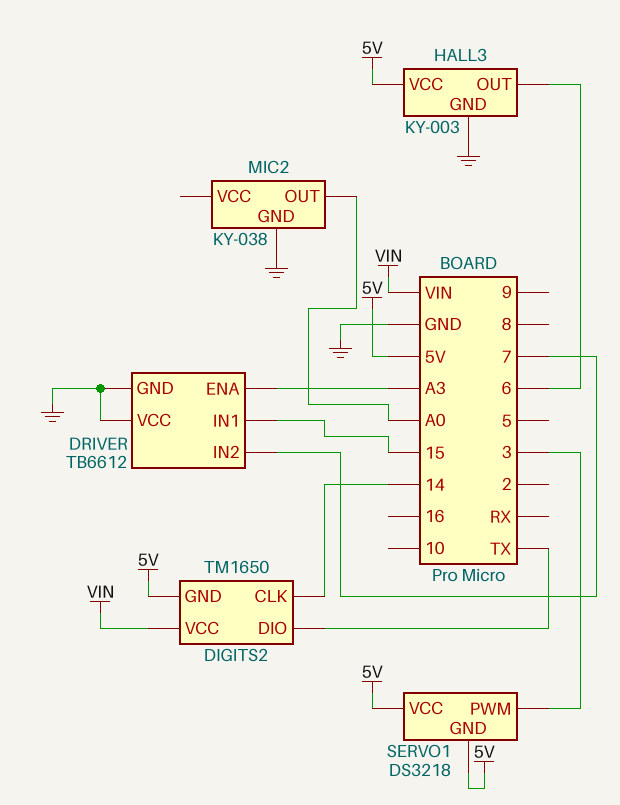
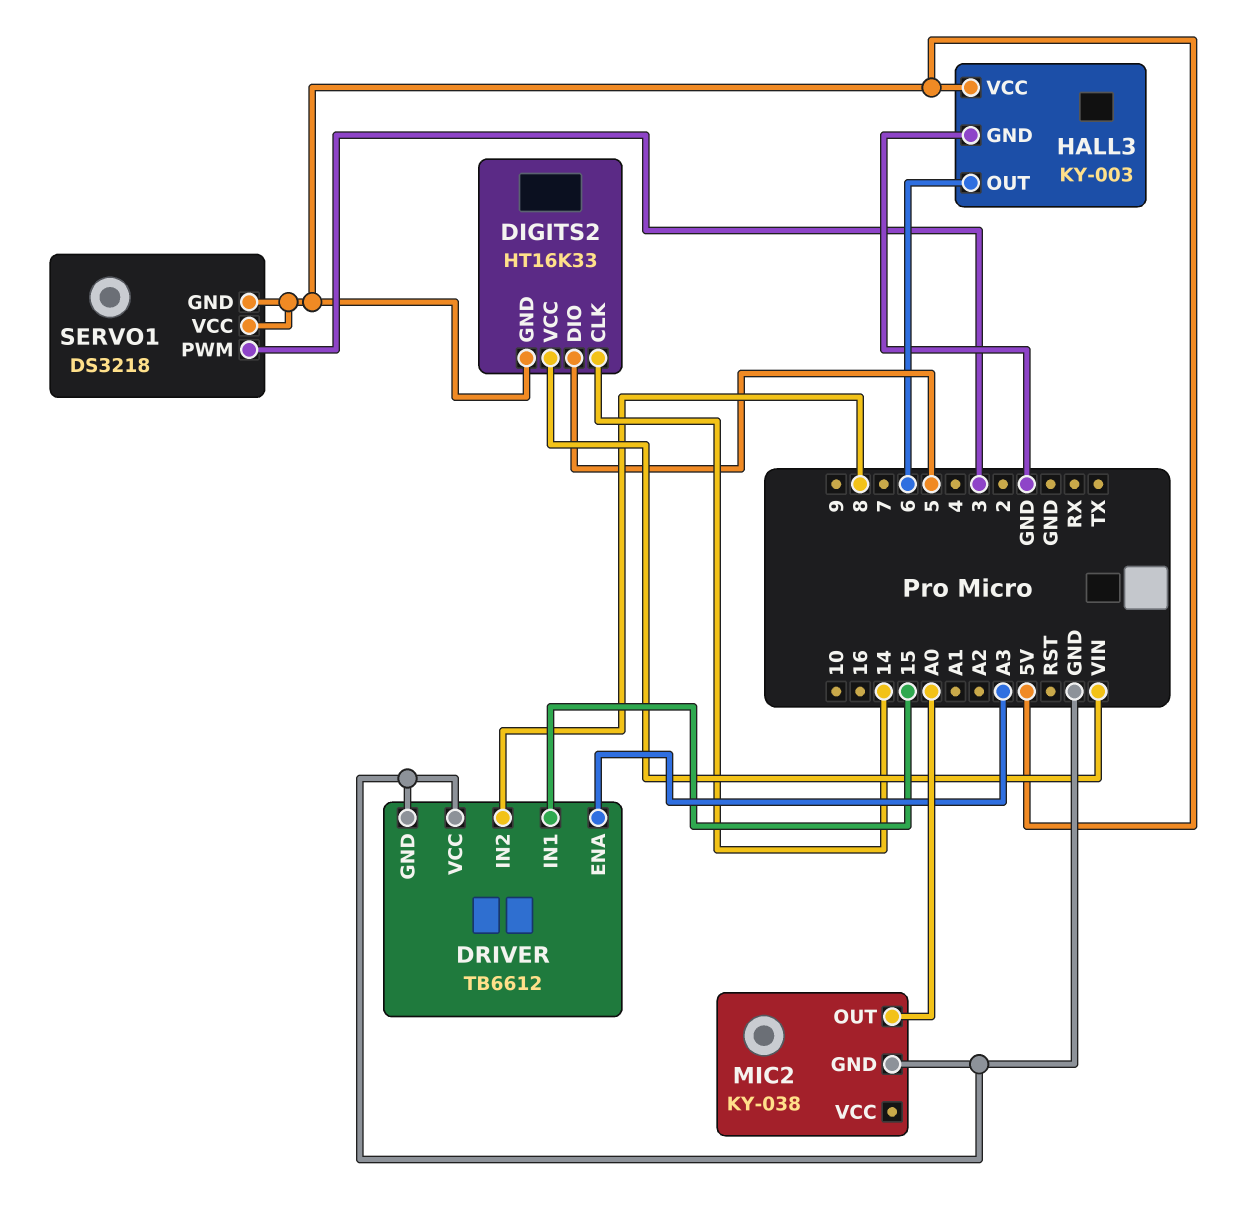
DIGITS2: TM1650 -> HT16K33
DIGITS2 pin DIO: TX -> 5
DRIVER pin IN2: 7 -> 8

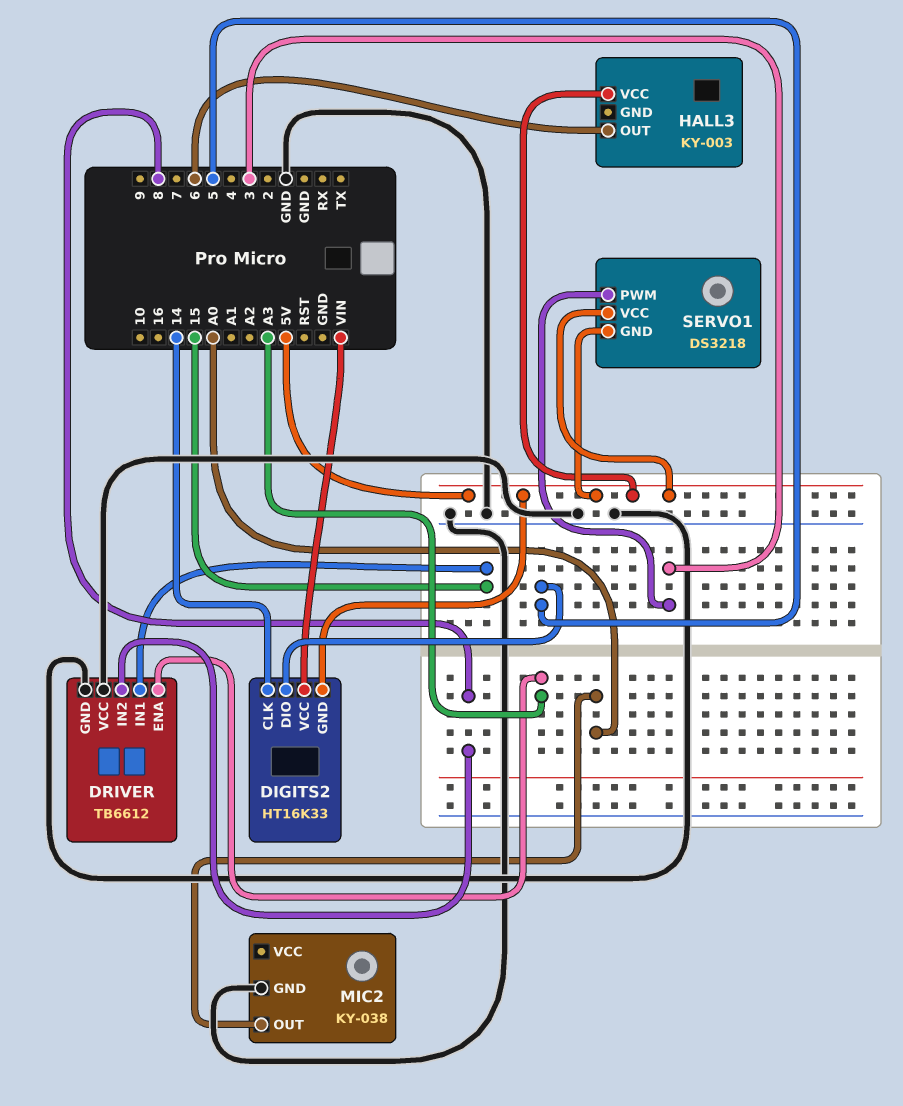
HALL3 pin GND: GND -> none

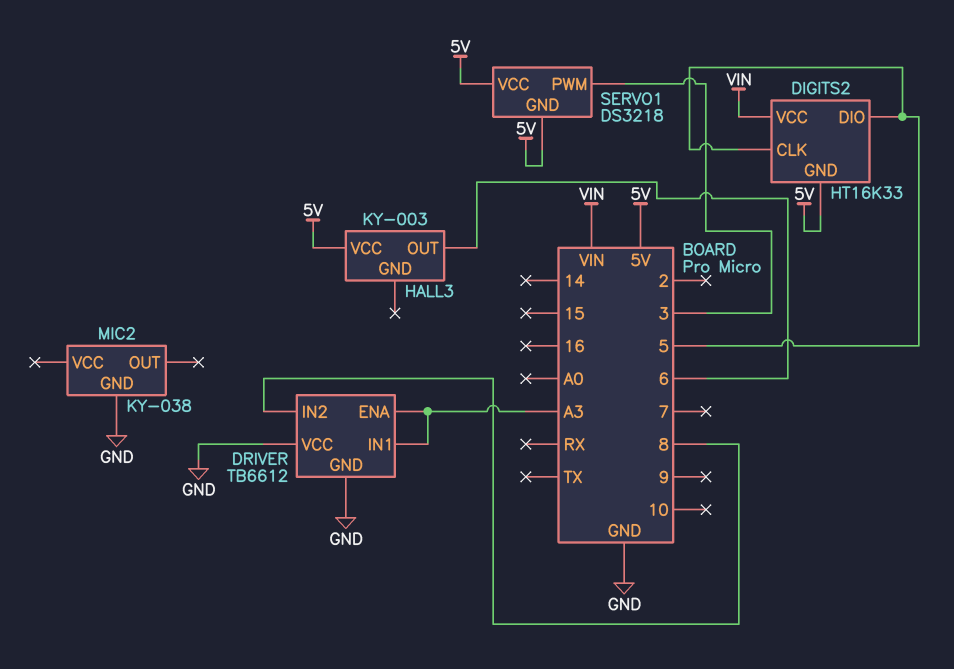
DIGITS2 pin CLK: 14 -> 5
DRIVER pin IN1: 15 -> A3
MIC2 pin OUT: A0 -> none

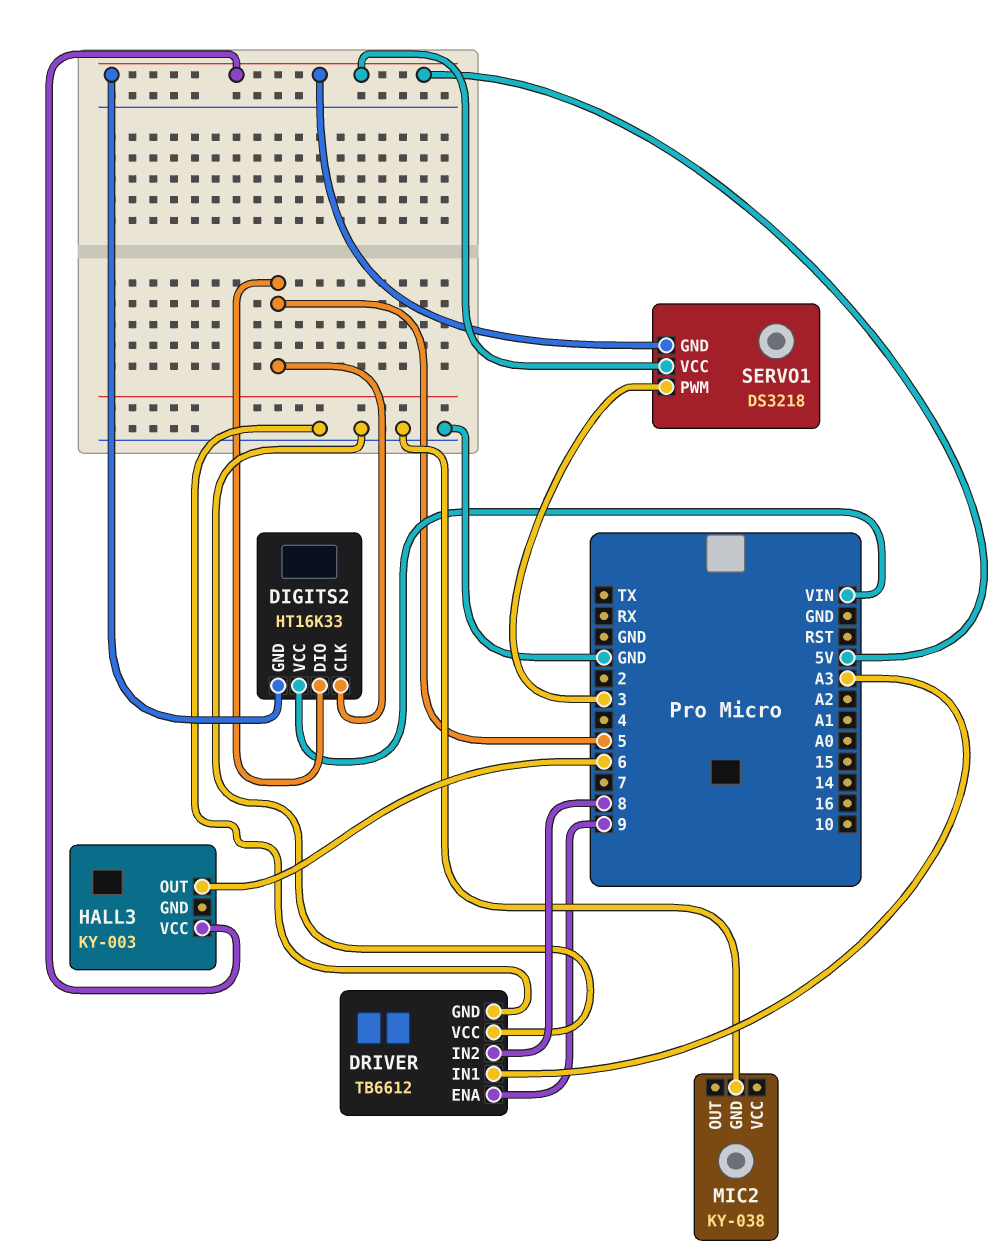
DRIVER pin ENA: A3 -> 9

